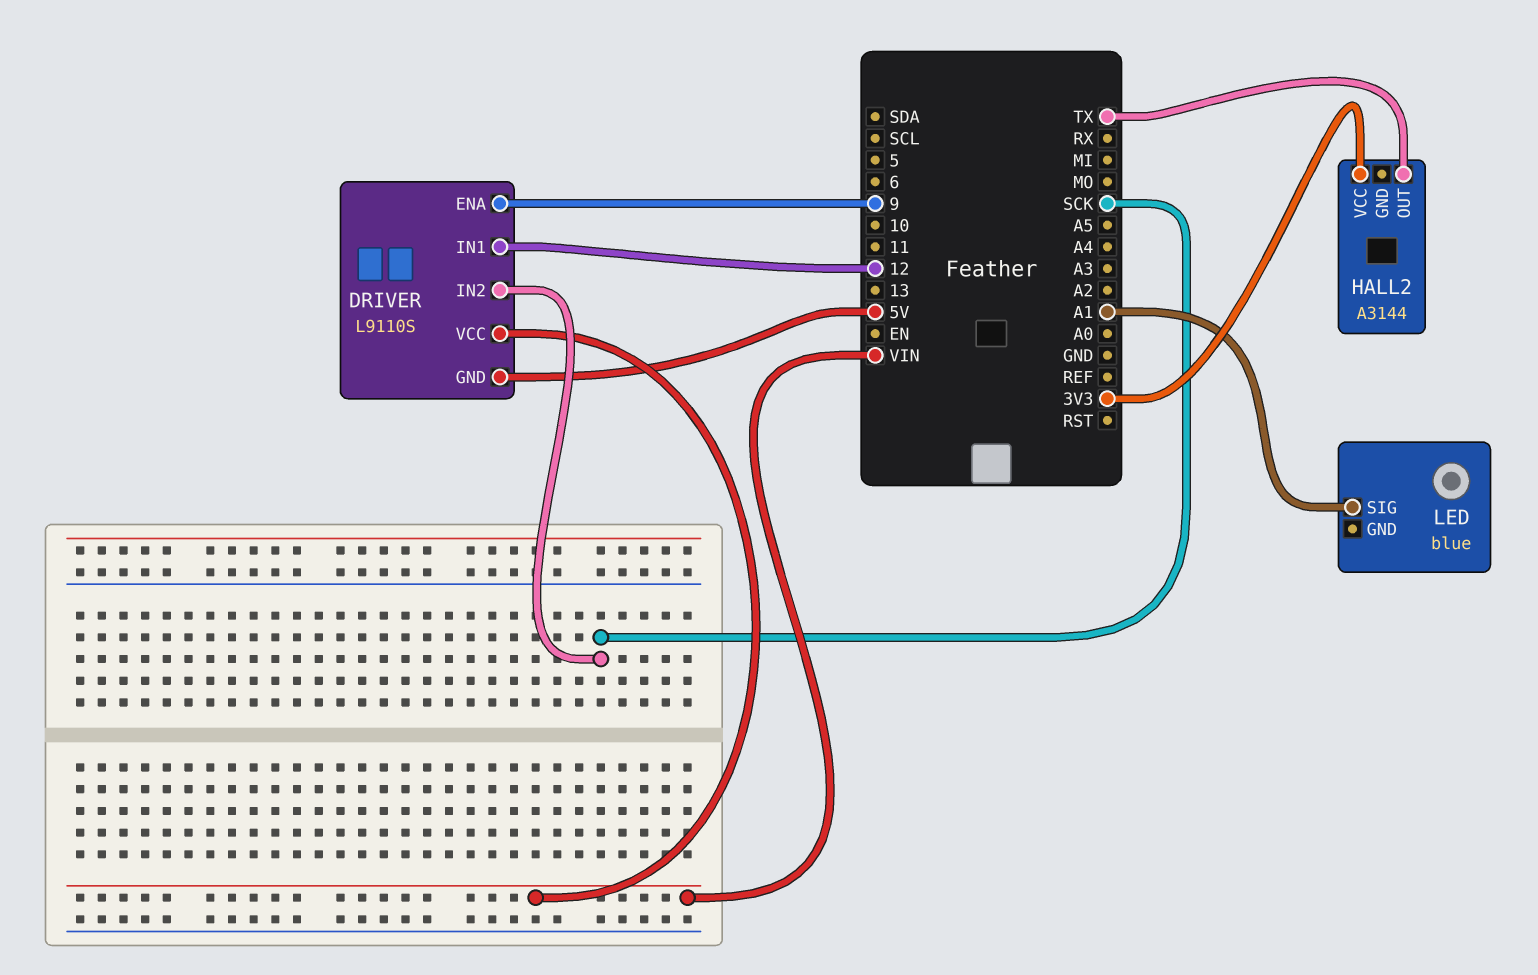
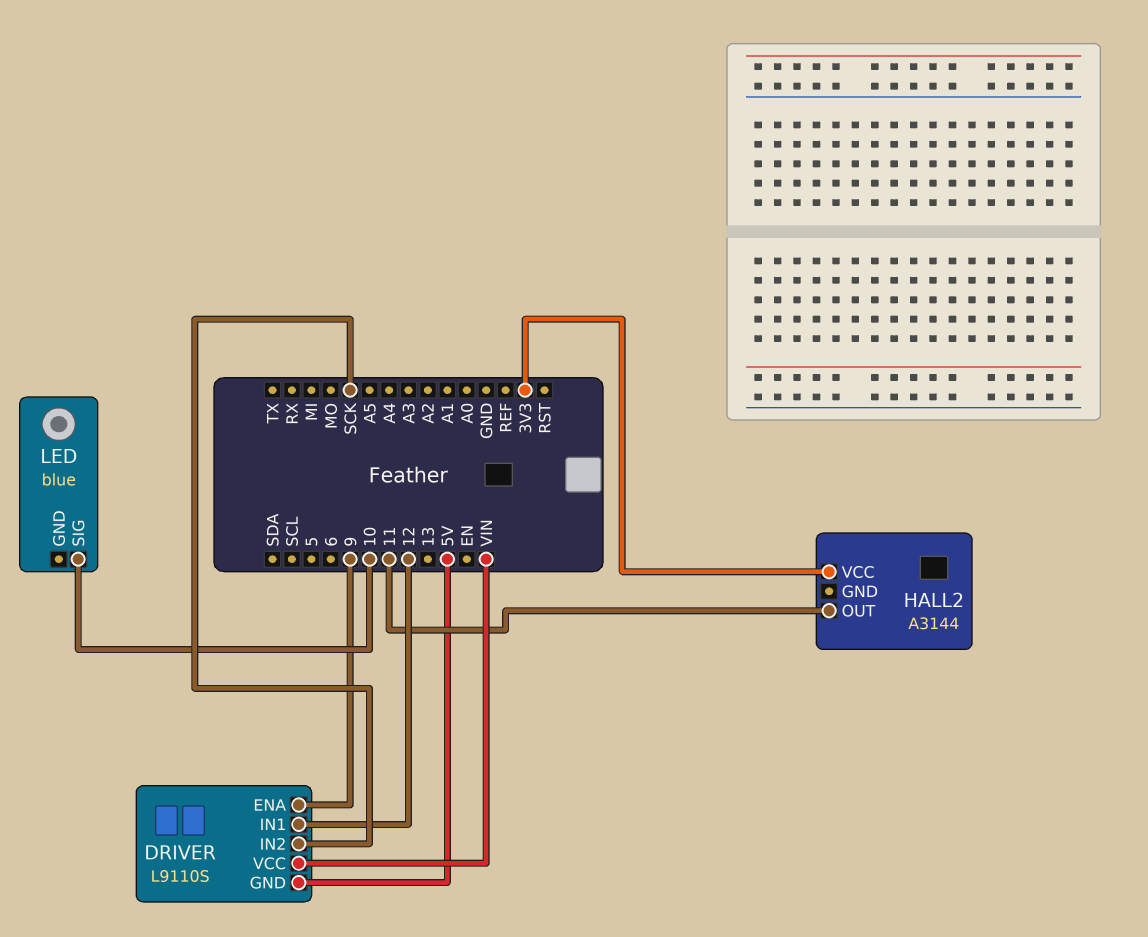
HALL2 pin OUT: TX -> 11
LED pin SIG: A1 -> 10

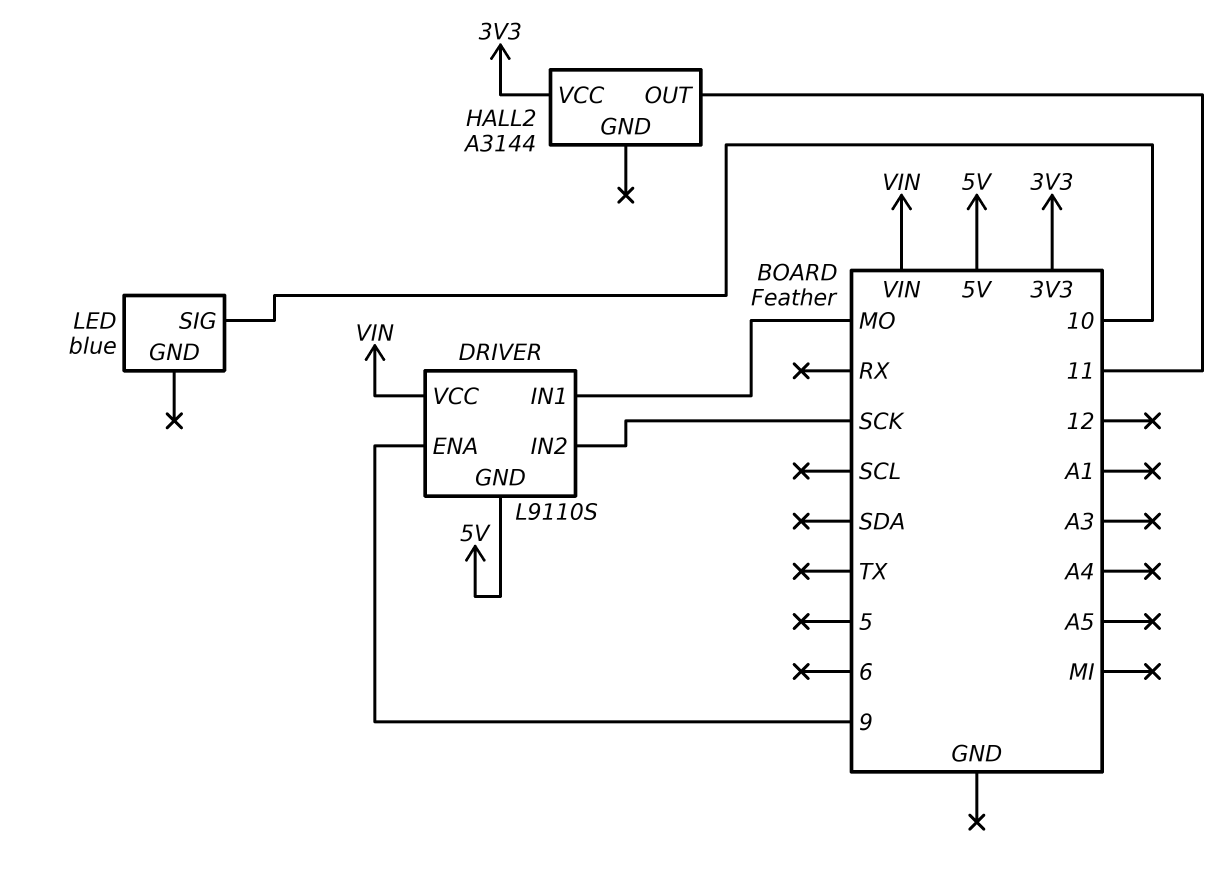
DRIVER pin IN1: 12 -> MO

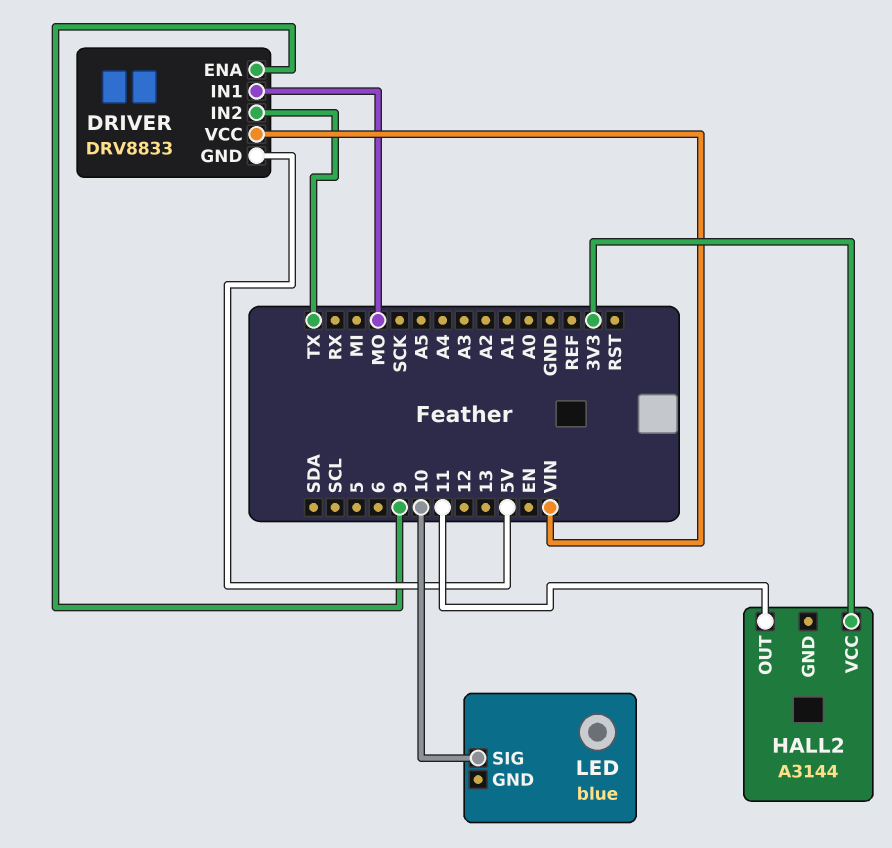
DRIVER: L9110S -> DRV8833
DRIVER pin IN2: SCK -> TX

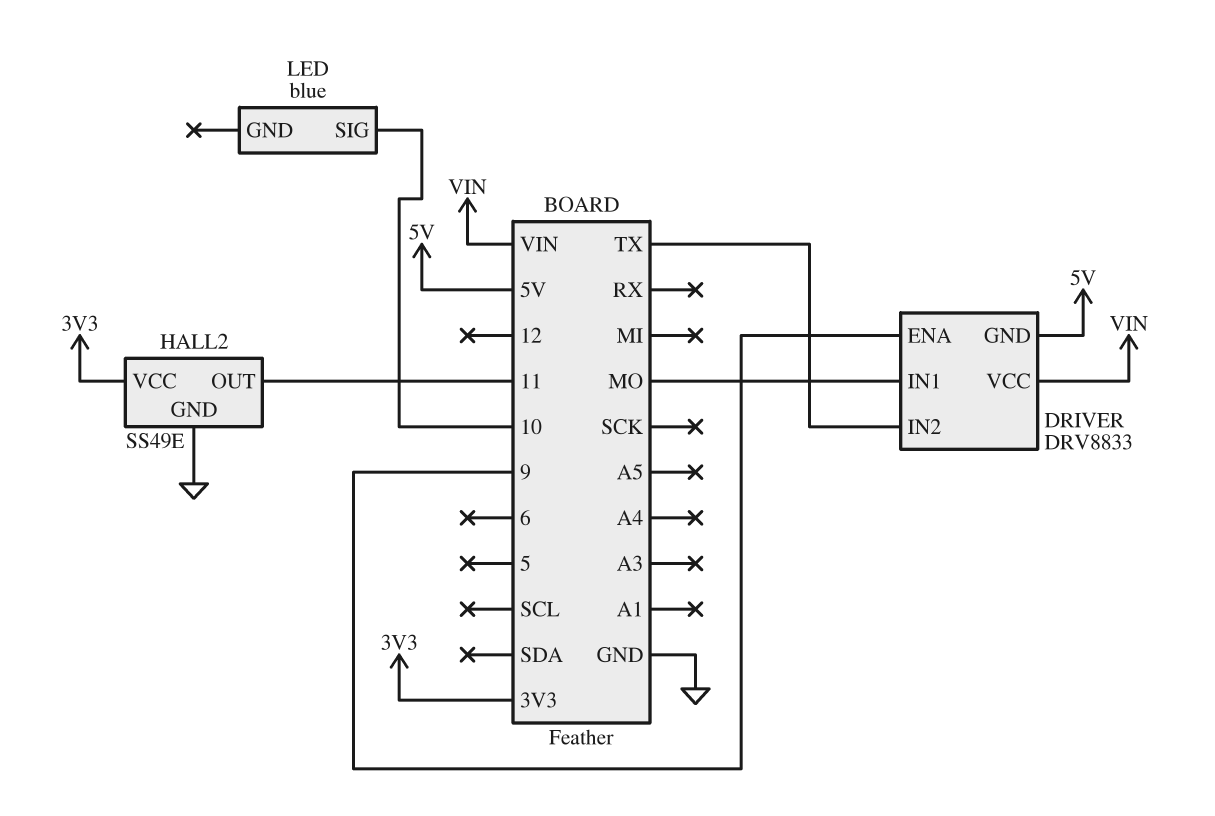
HALL2: A3144 -> SS49E
HALL2 pin GND: none -> GND

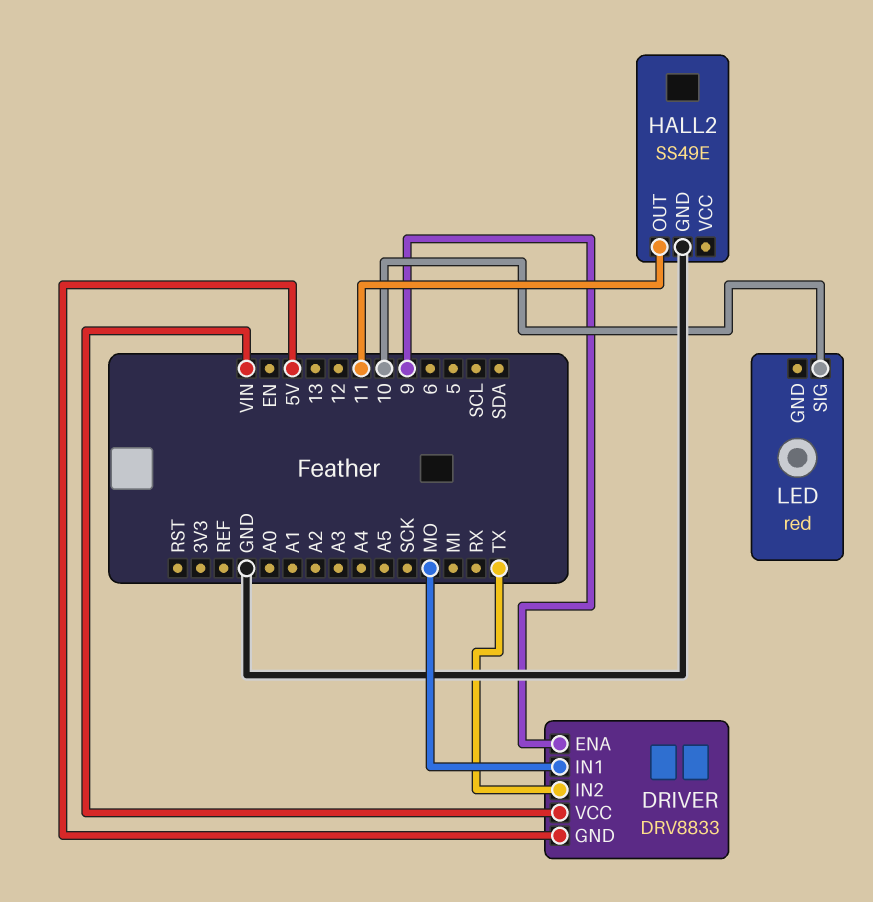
HALL2 pin VCC: 3V3 -> none
LED: blue -> red

